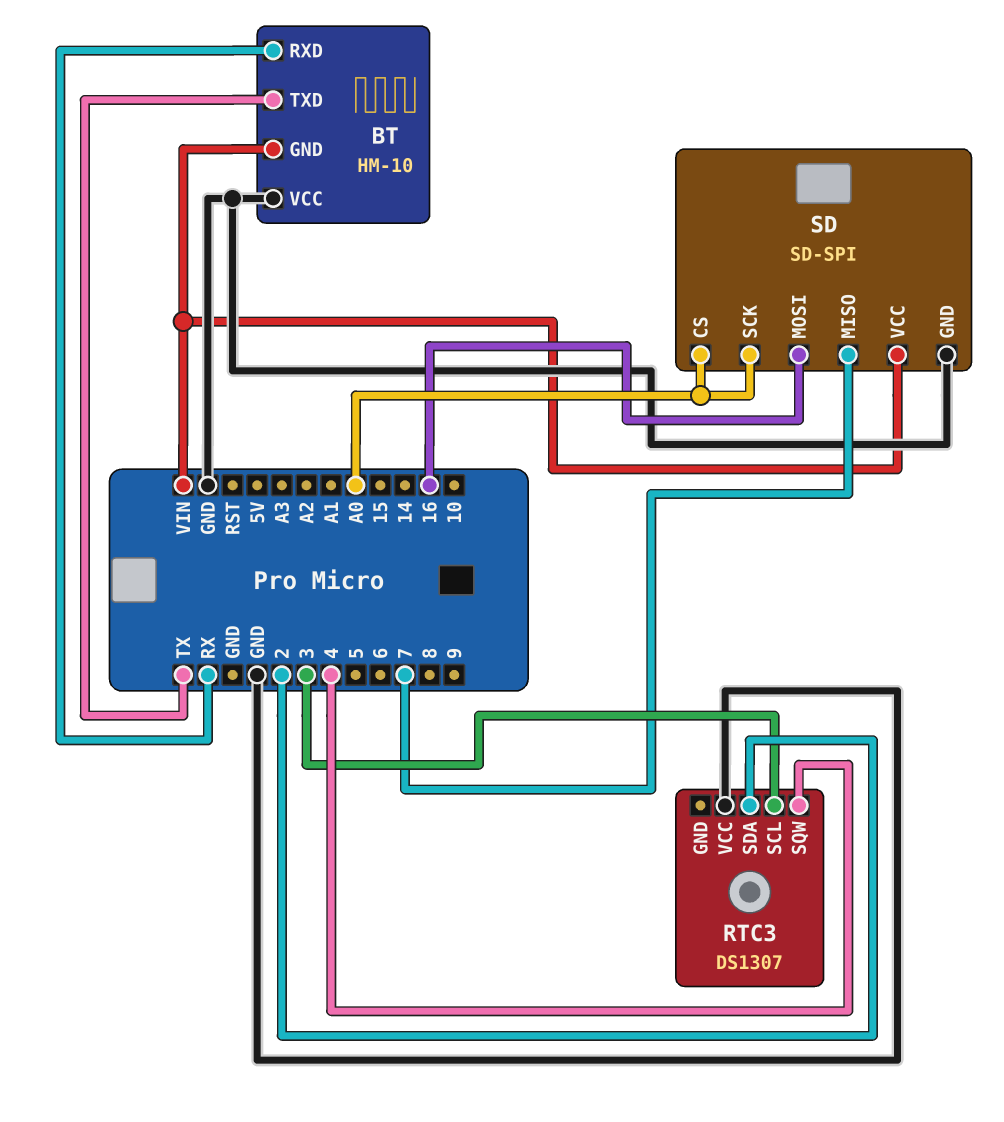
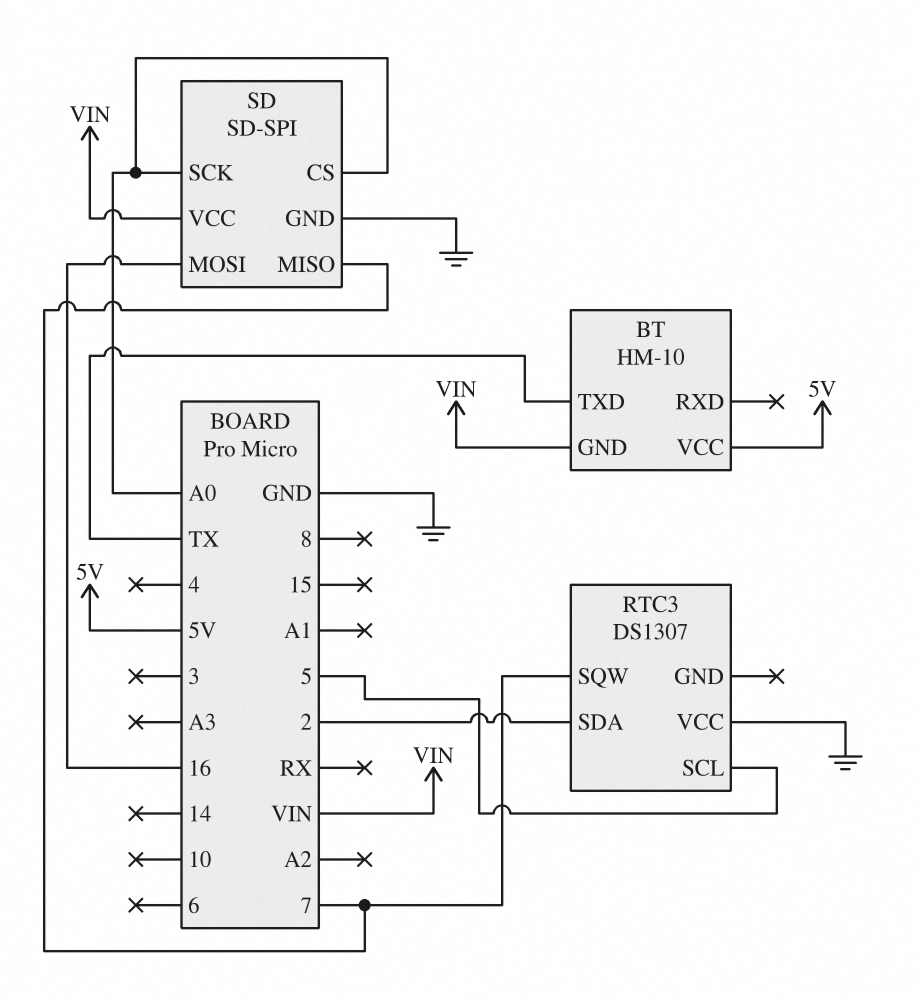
BT pin RXD: RX -> none
BT pin VCC: GND -> 5V
RTC3 pin SCL: 3 -> 5
RTC3 pin SQW: 4 -> 7

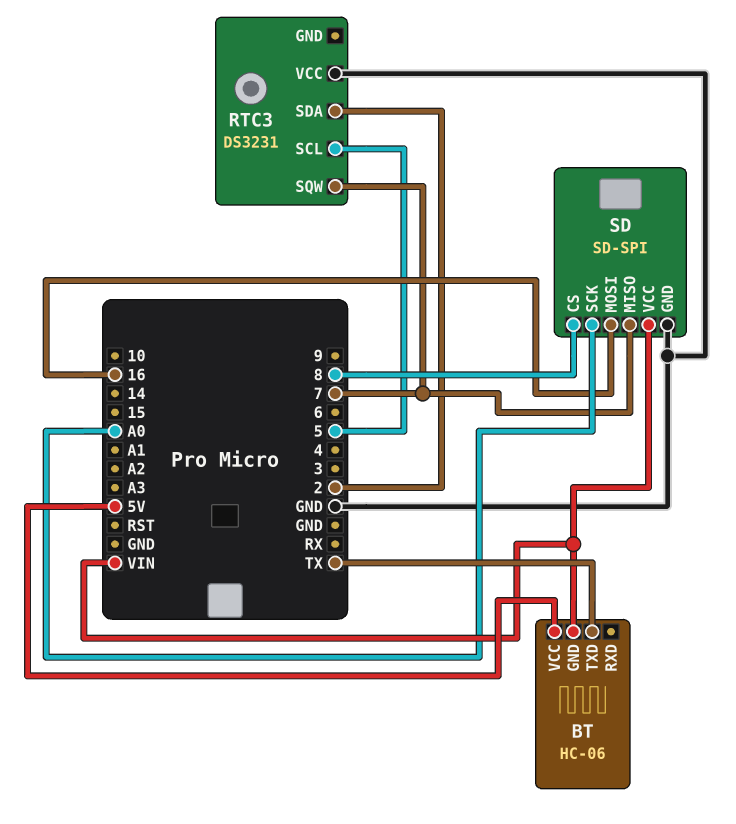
BT: HM-10 -> HC-06
RTC3: DS1307 -> DS3231
SD pin CS: A0 -> 8

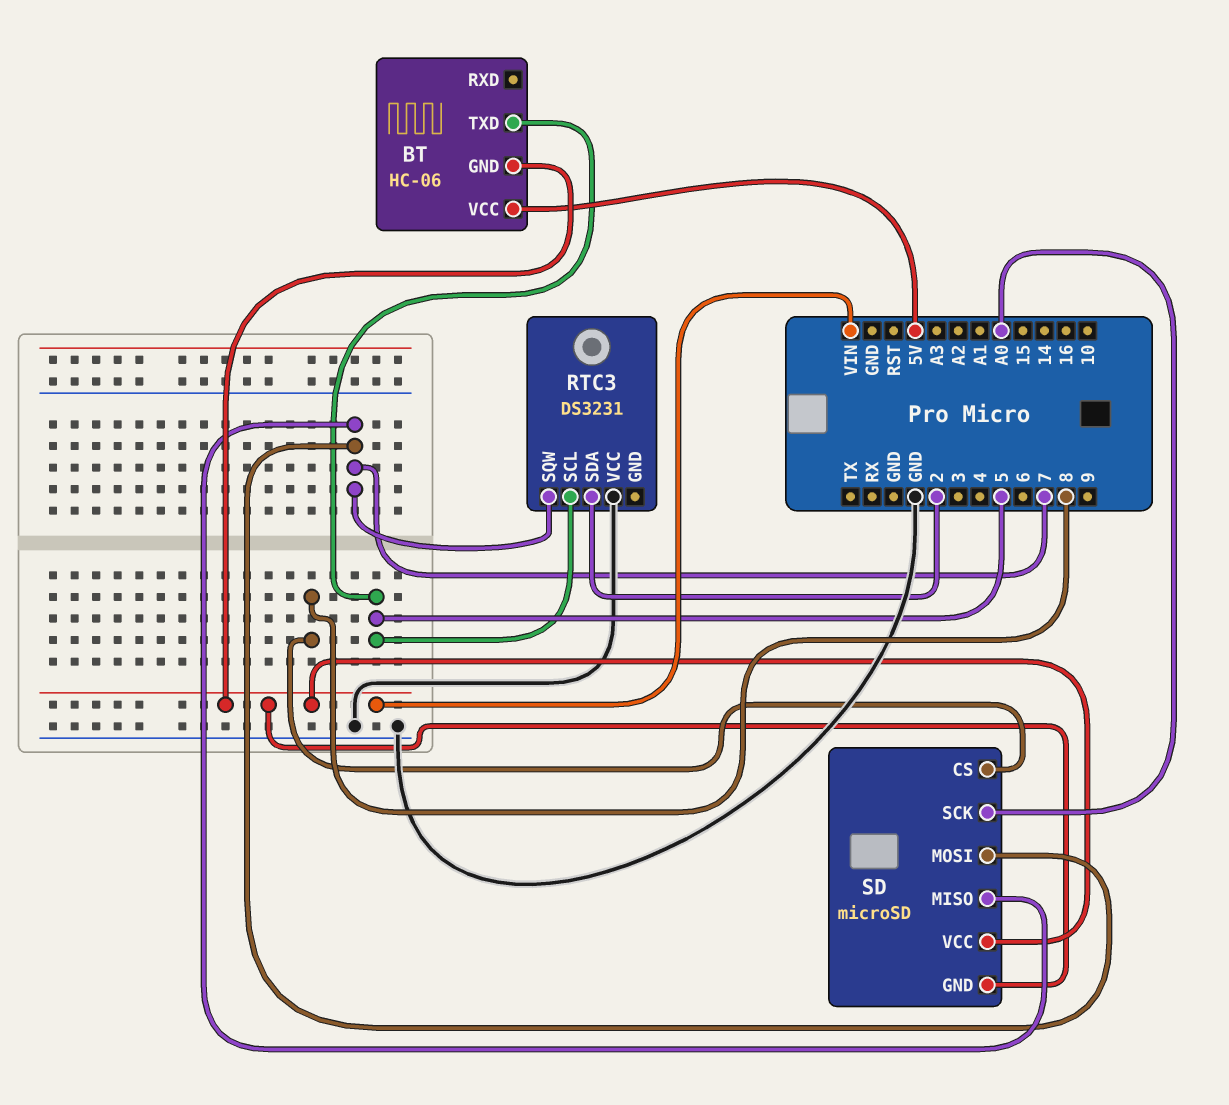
BT pin TXD: TX -> 5
SD: SD-SPI -> microSD
SD pin GND: GND -> VIN
SD pin MOSI: 16 -> 7

